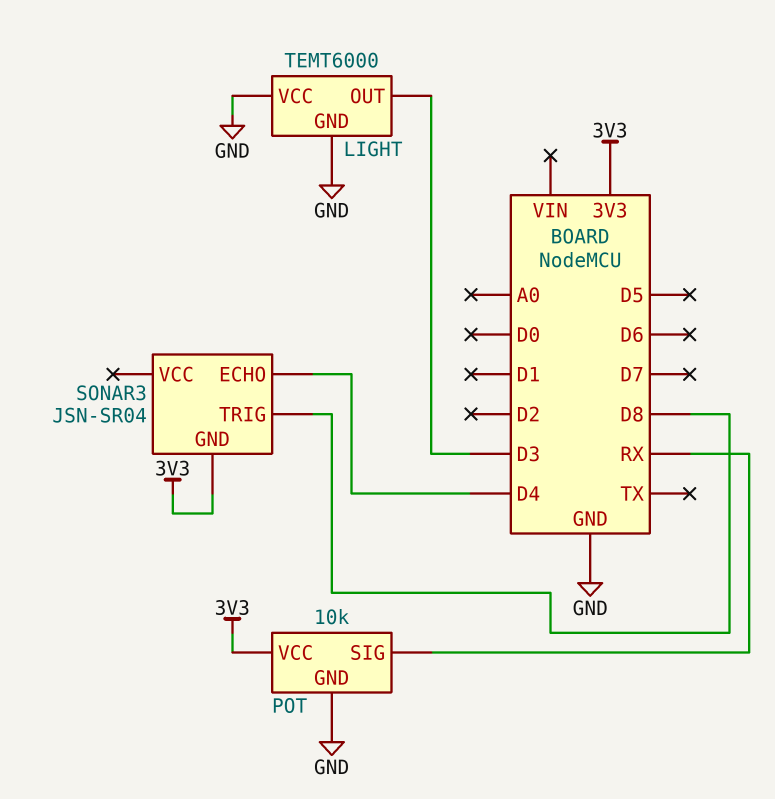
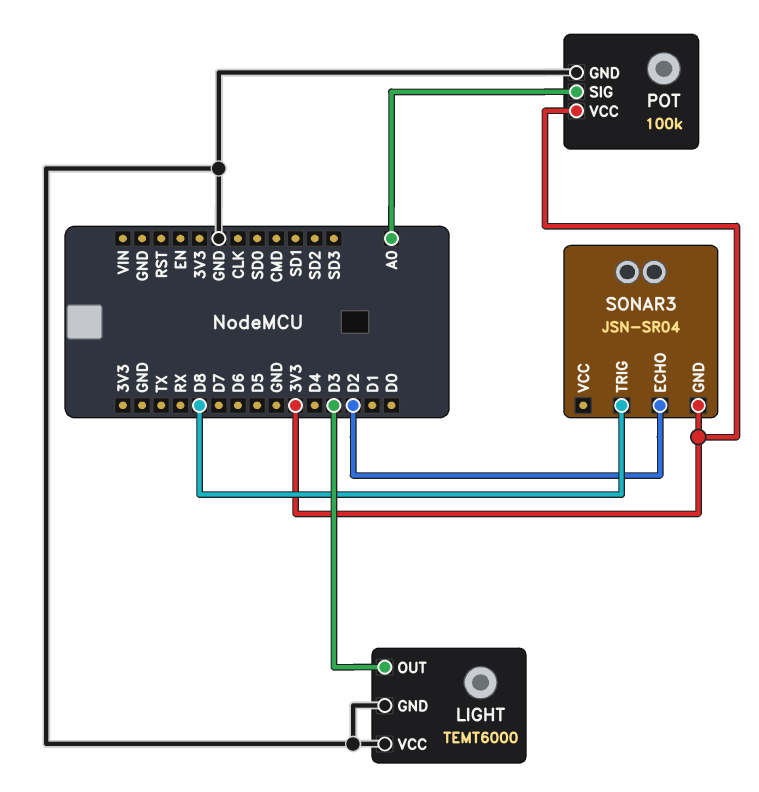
POT: 10k -> 100k
POT pin SIG: RX -> A0
SONAR3 pin ECHO: D4 -> D2

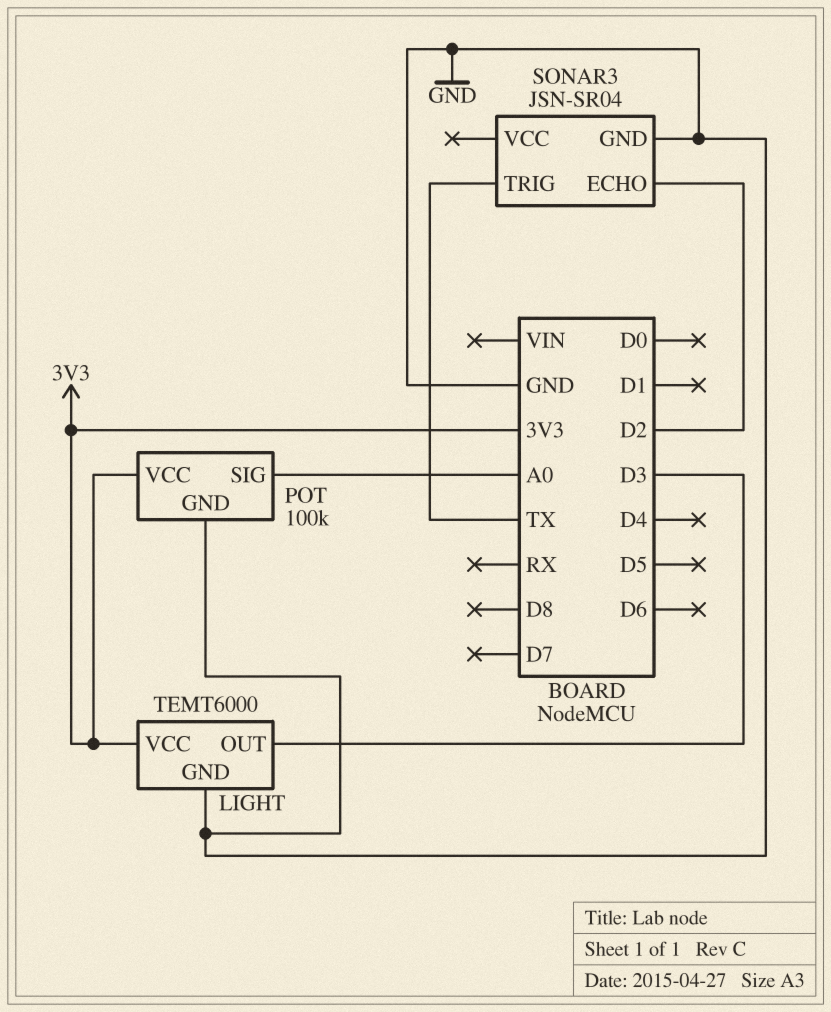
LIGHT pin VCC: GND -> 3V3
SONAR3 pin GND: 3V3 -> GND
SONAR3 pin TRIG: D8 -> TX

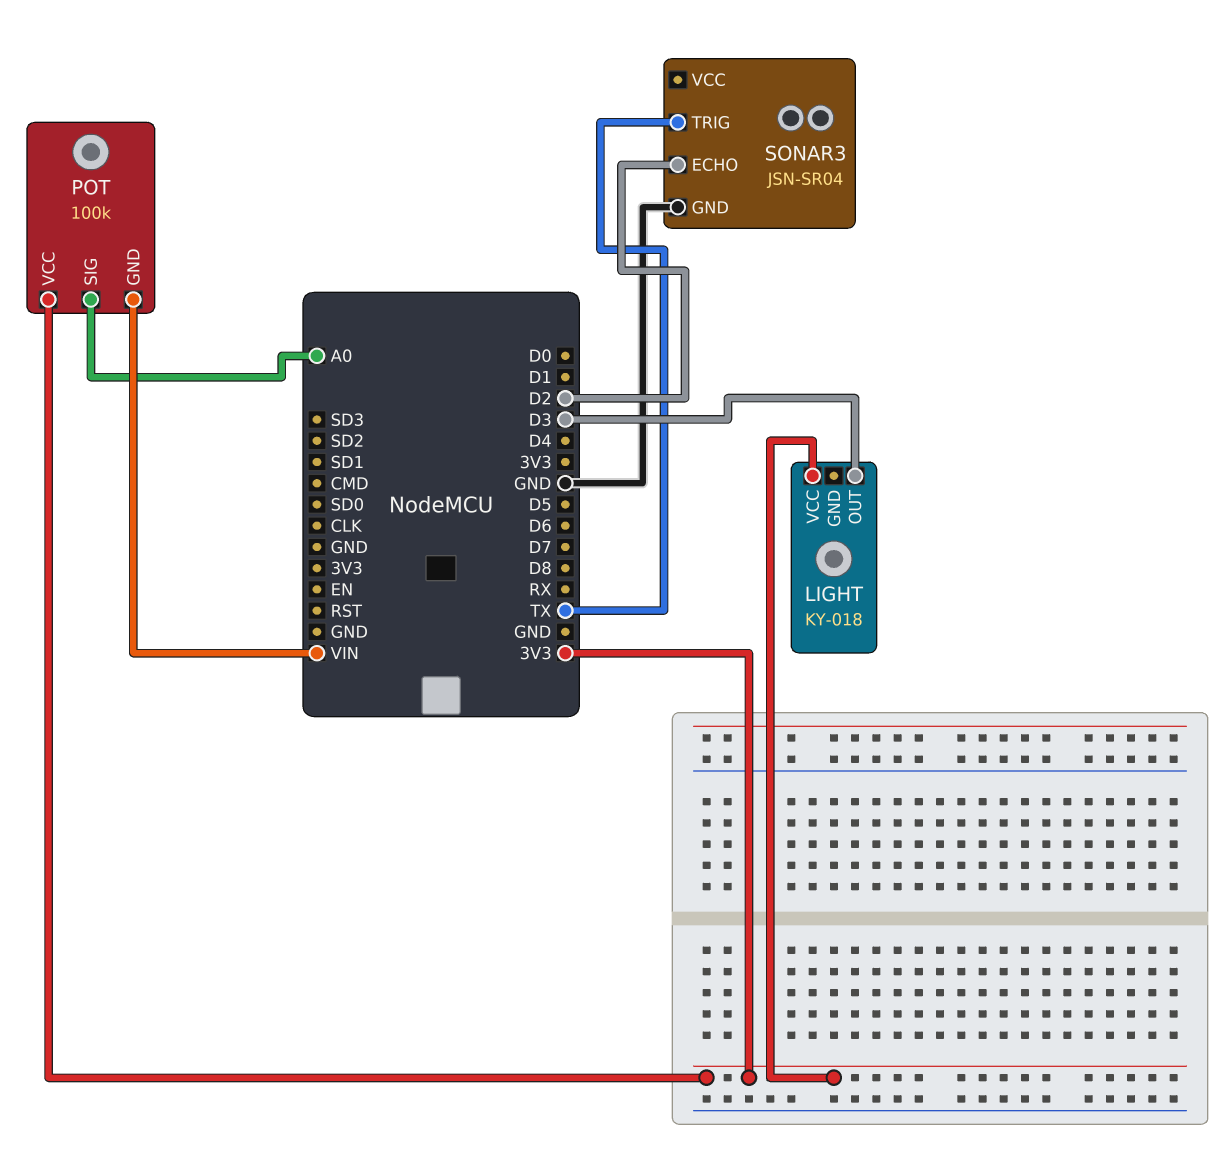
LIGHT: TEMT6000 -> KY-018
LIGHT pin GND: GND -> none
POT pin GND: GND -> VIN

